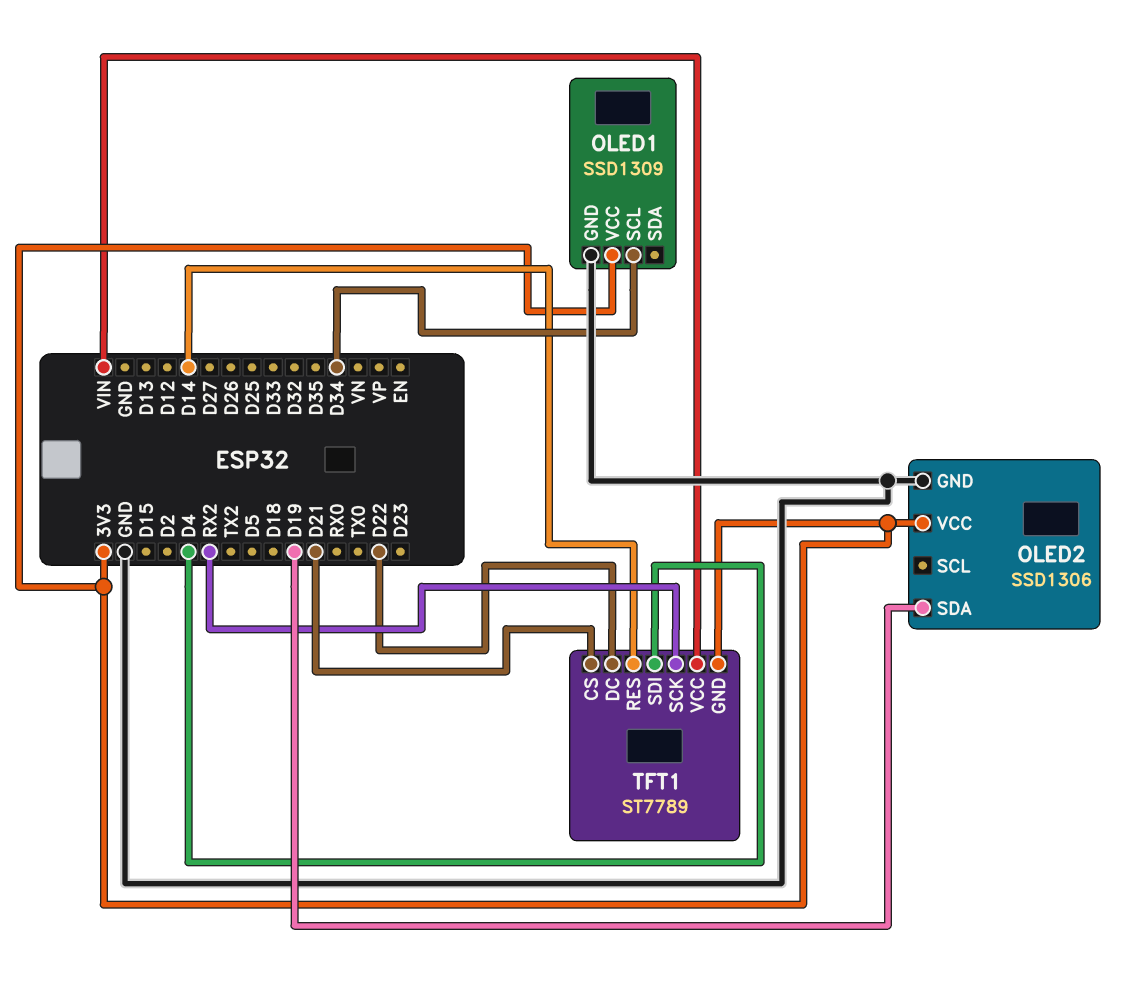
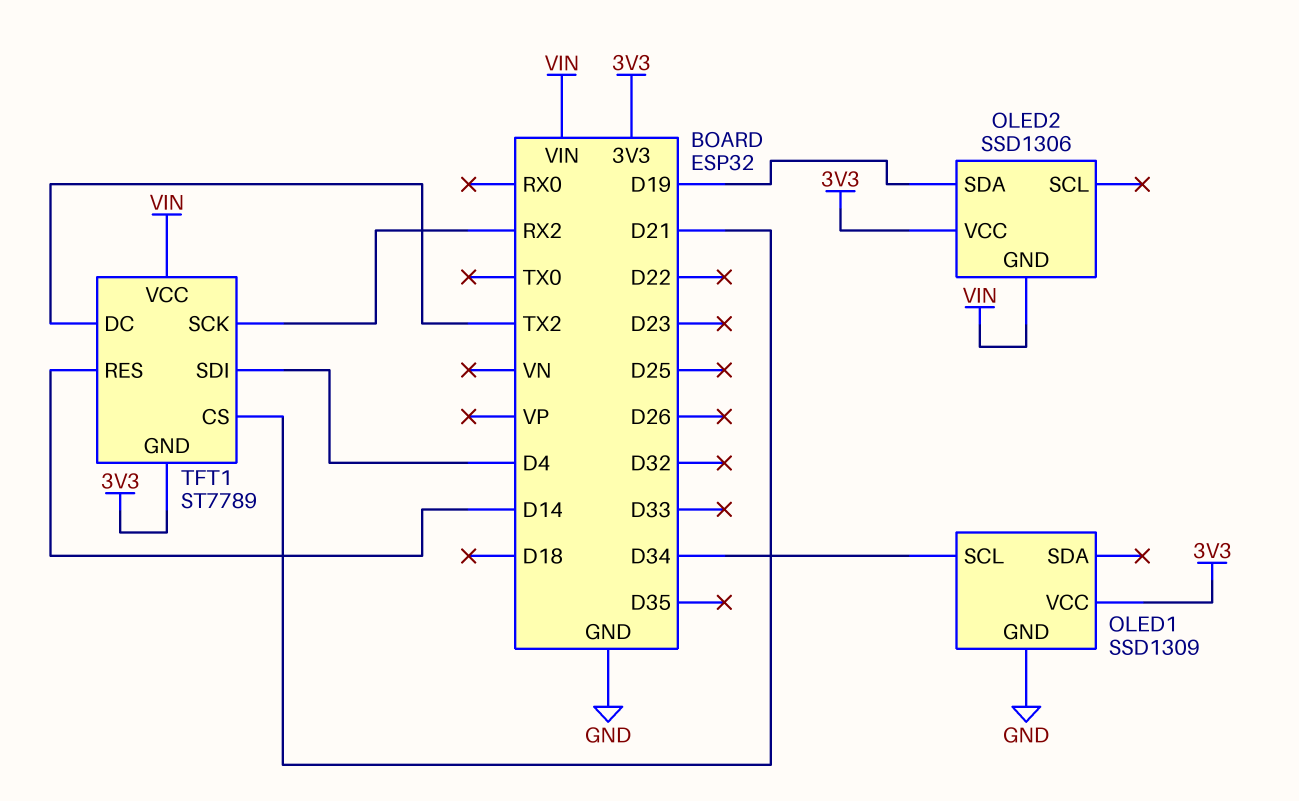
OLED2 pin GND: GND -> VIN
TFT1 pin DC: D22 -> TX2

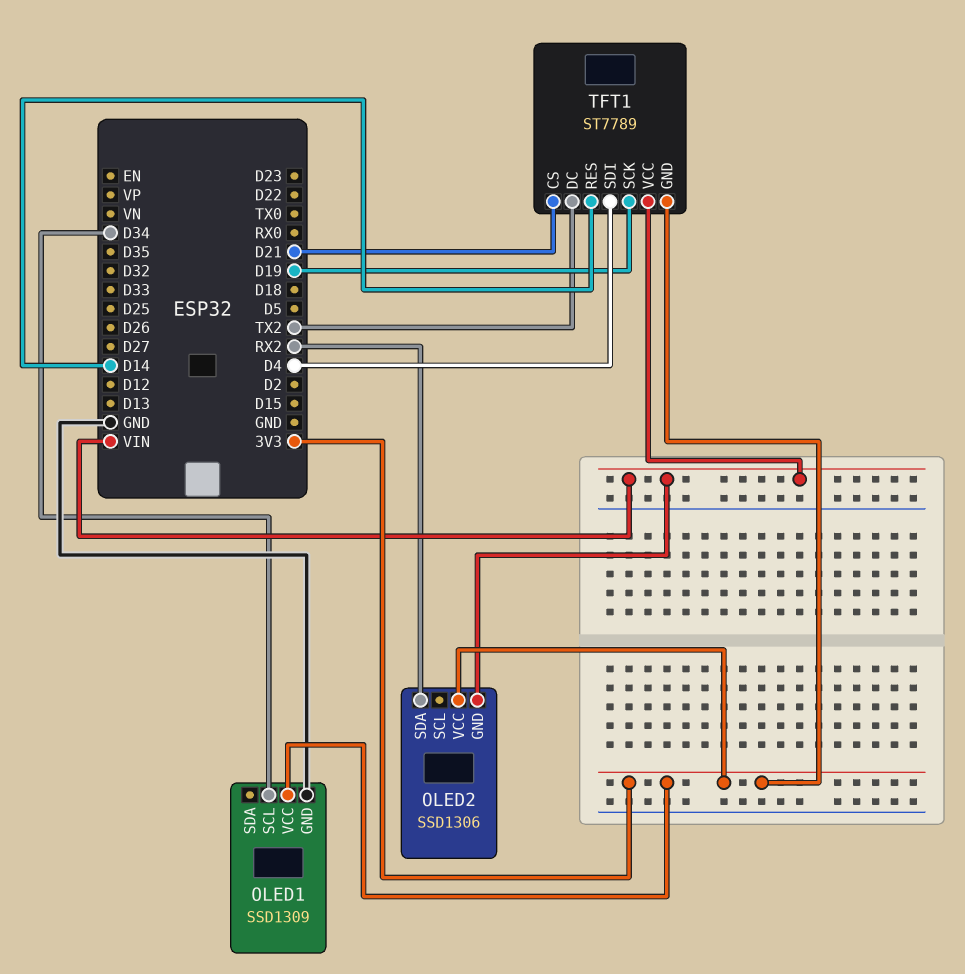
OLED2 pin SDA: D19 -> RX2
TFT1 pin SCK: RX2 -> D19

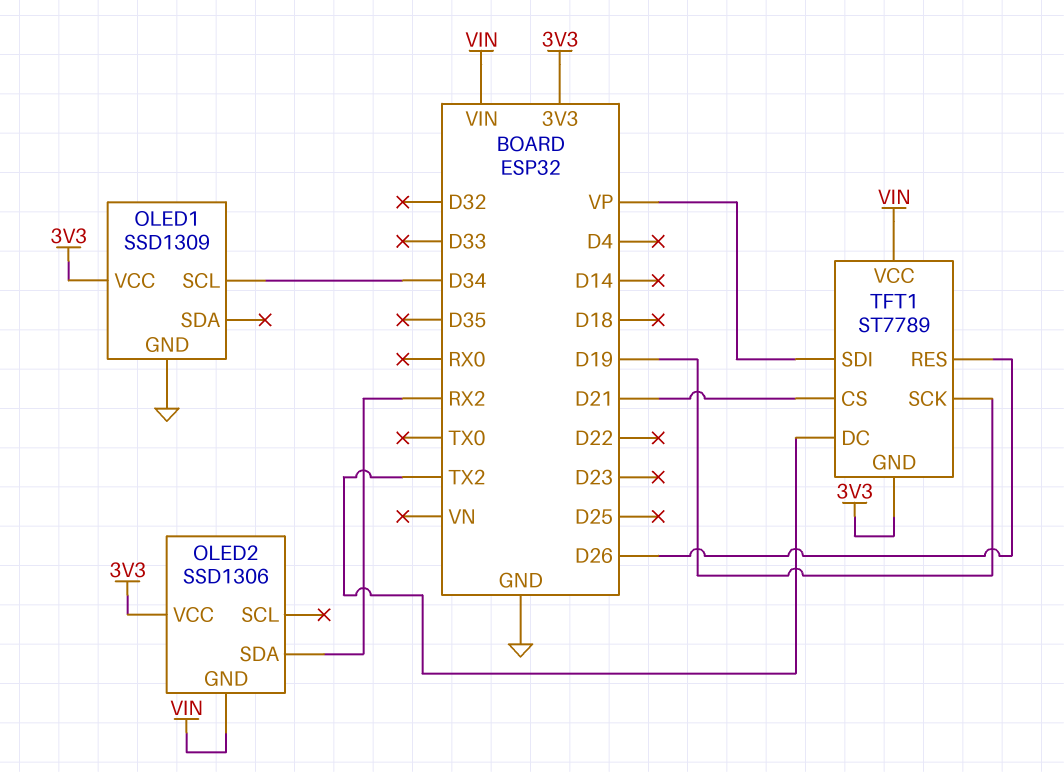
TFT1 pin RES: D14 -> D26
TFT1 pin SDI: D4 -> VP

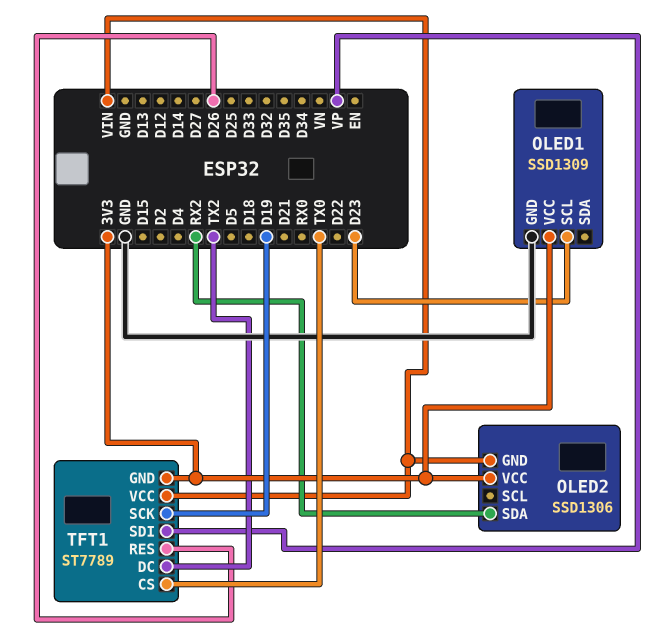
OLED1 pin SCL: D34 -> D23
TFT1 pin CS: D21 -> TX0

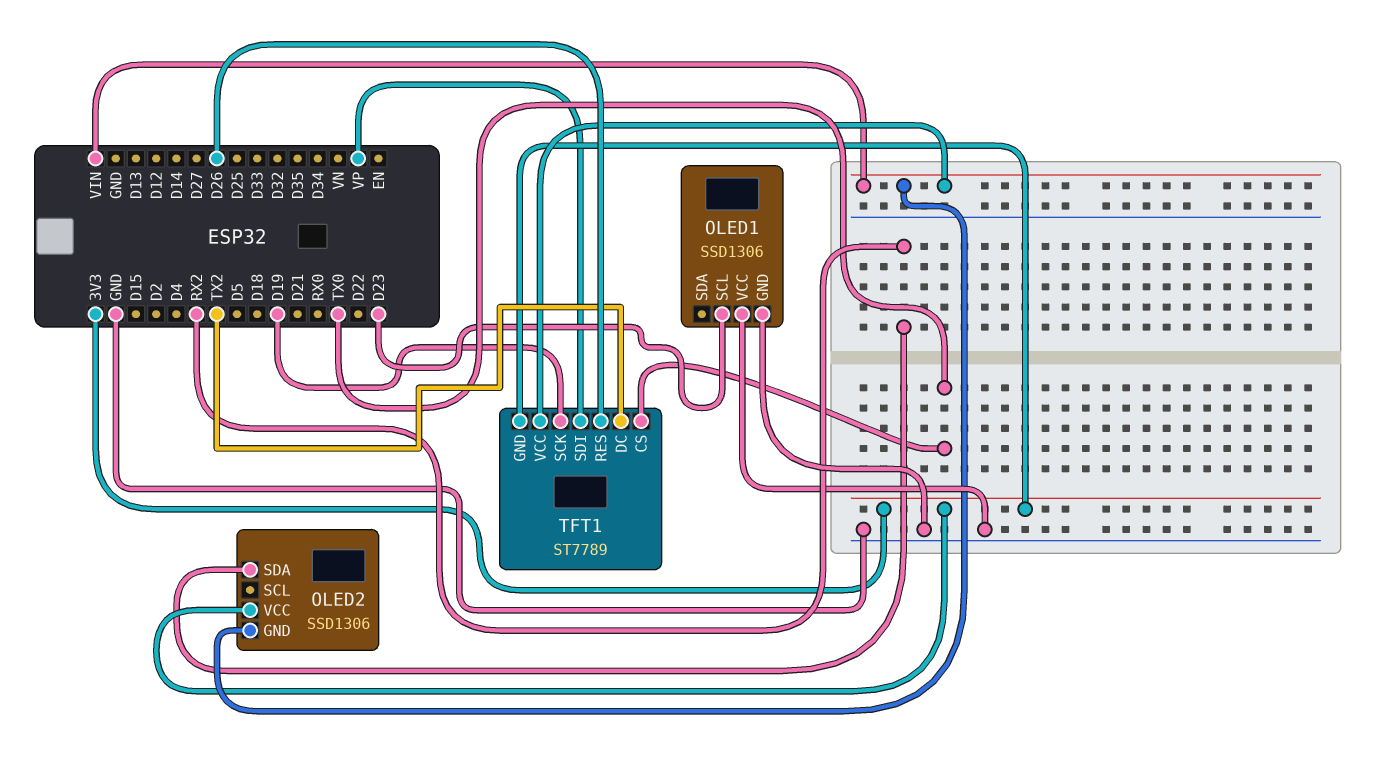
OLED1: SSD1309 -> SSD1306
OLED1 pin VCC: 3V3 -> GND

